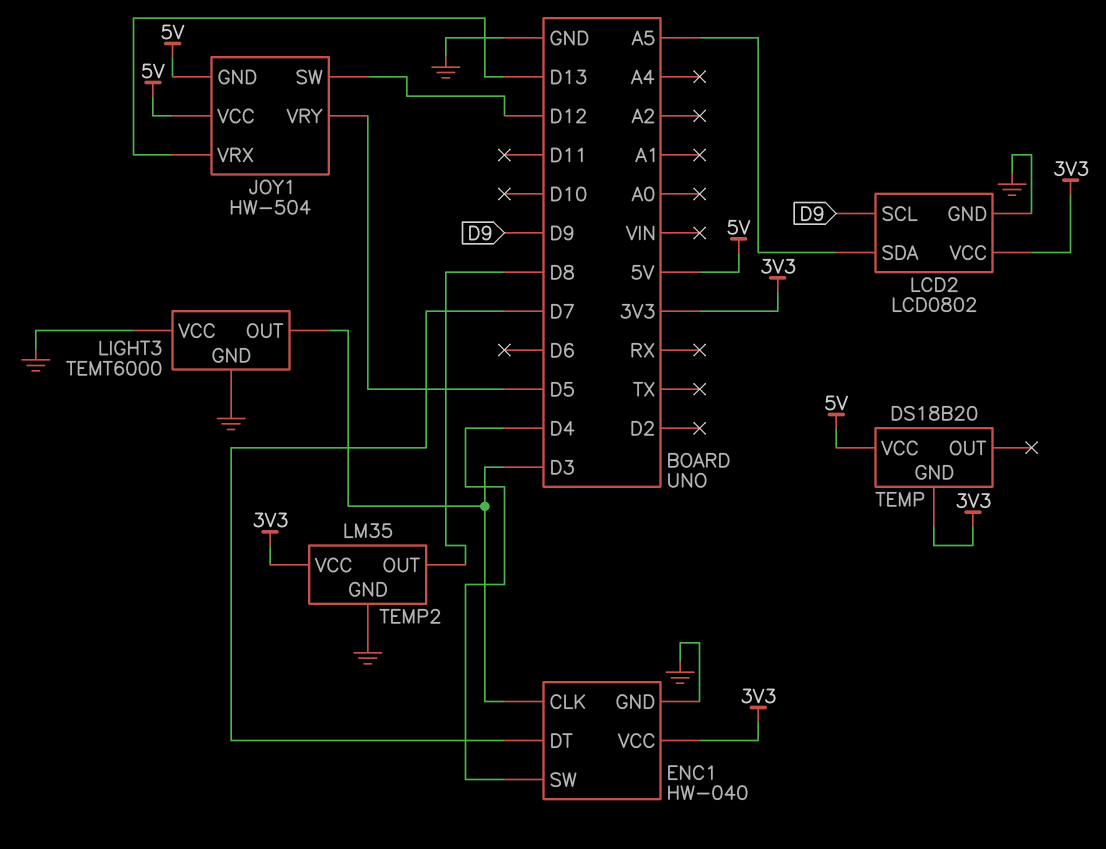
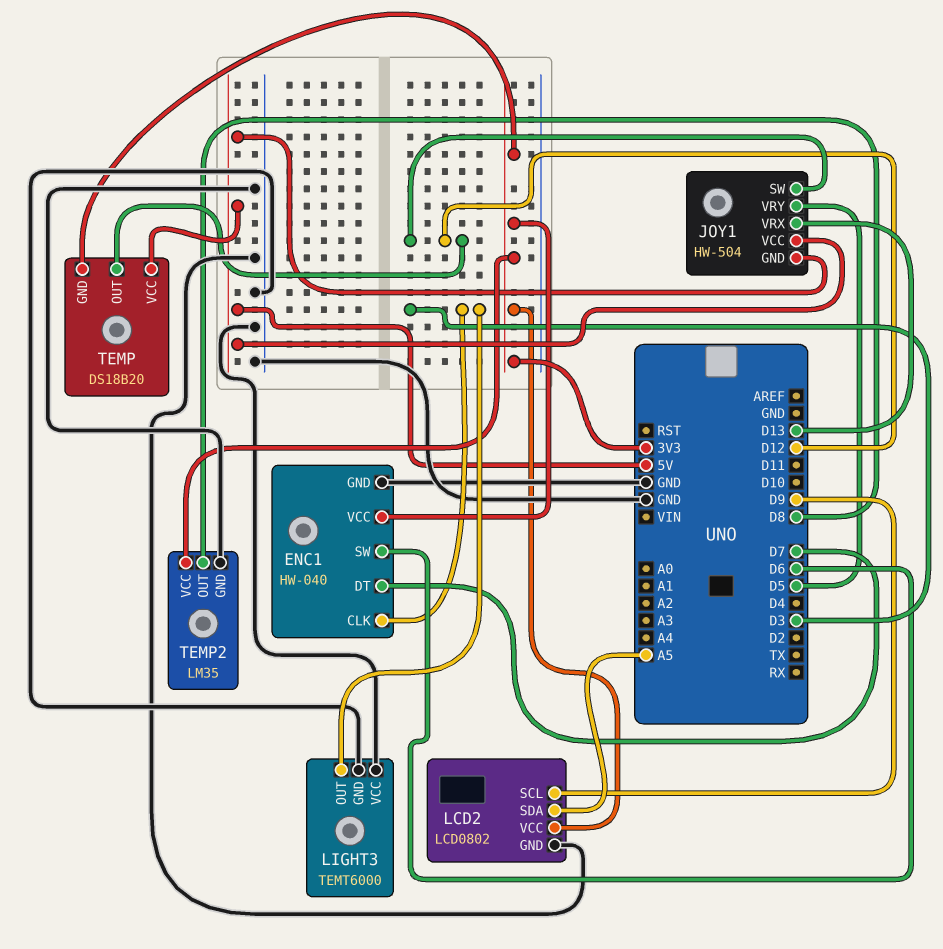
ENC1 pin SW: D4 -> D6
TEMP pin OUT: none -> D12

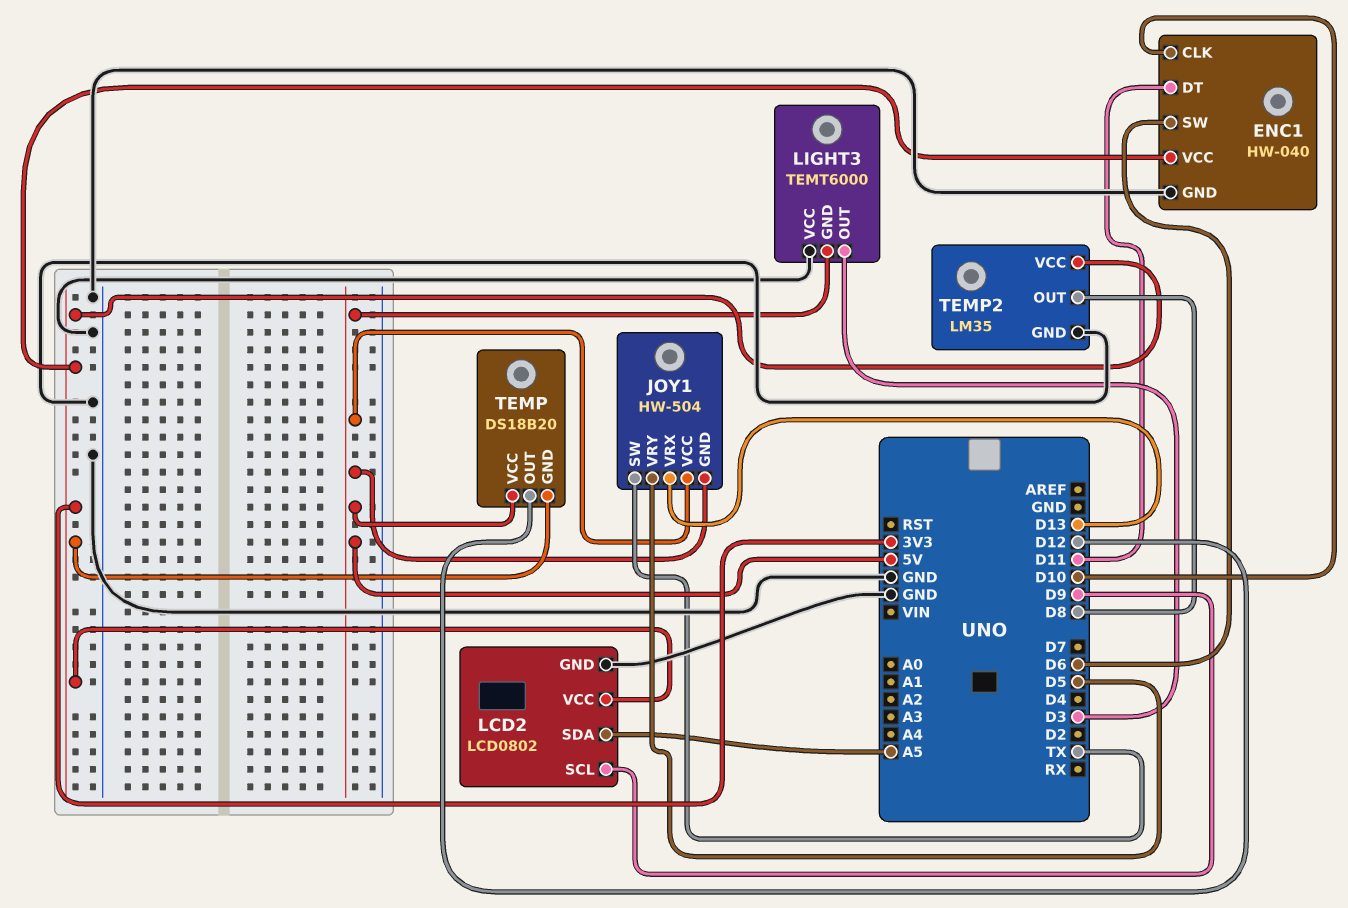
ENC1 pin CLK: D3 -> D10
ENC1 pin DT: D7 -> D11
JOY1 pin SW: D12 -> TX
LIGHT3 pin GND: GND -> 5V

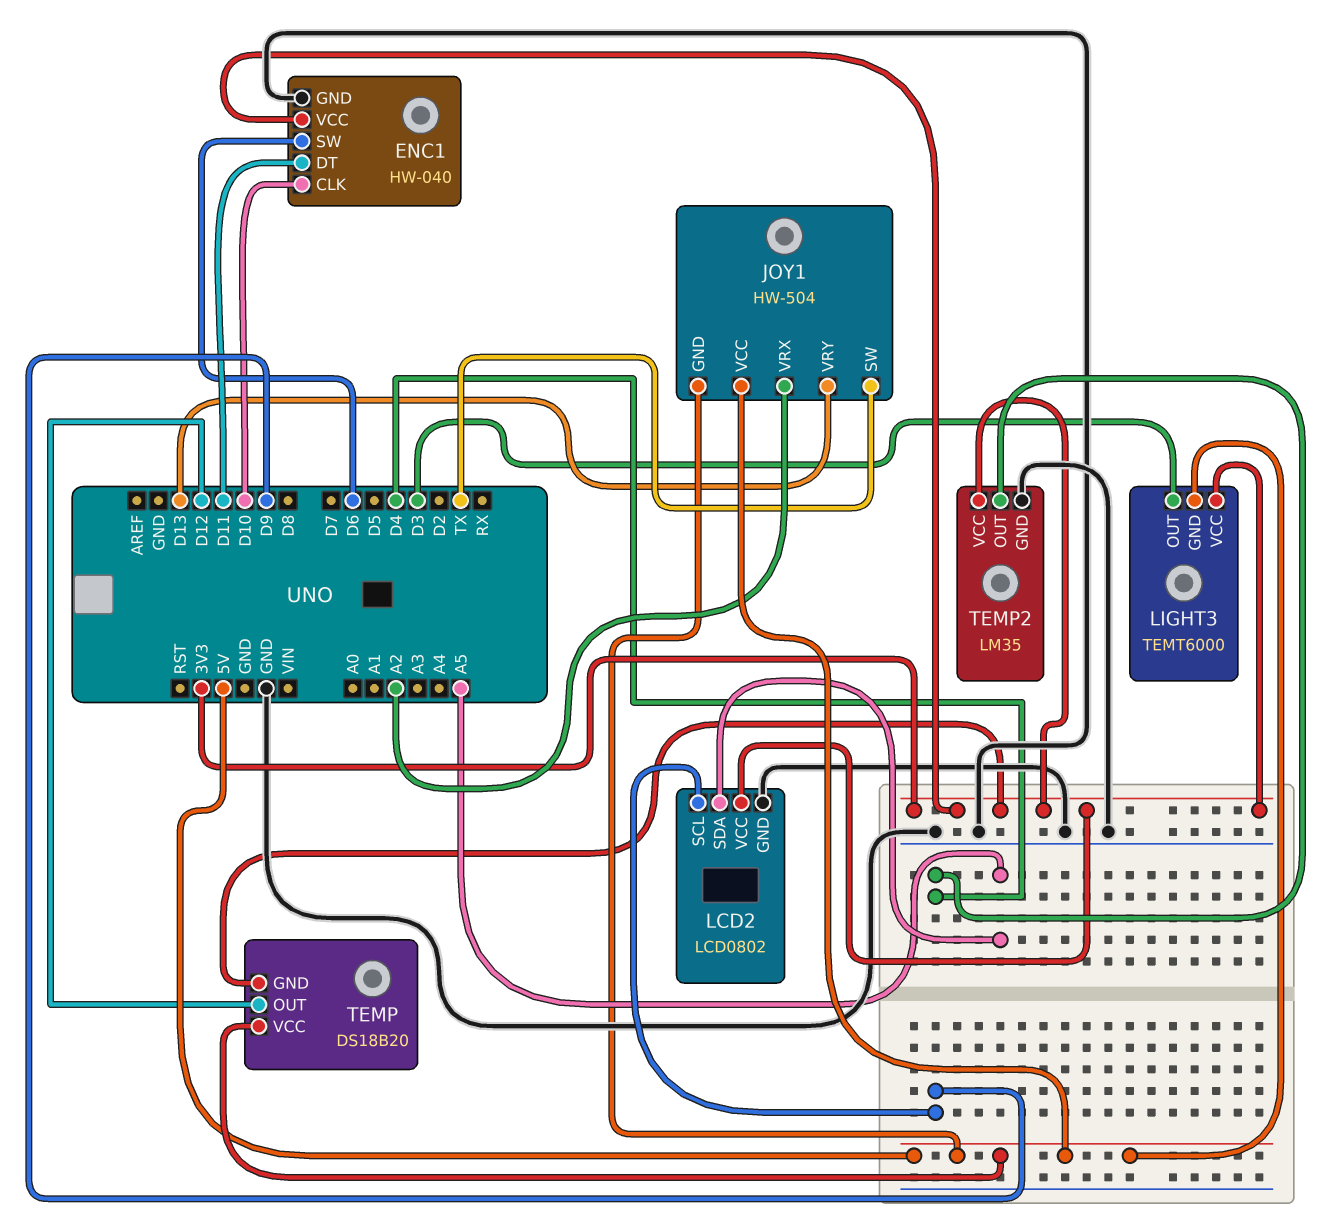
JOY1 pin VRX: D13 -> A2
JOY1 pin VRY: D5 -> D13
LIGHT3 pin VCC: GND -> 3V3
TEMP2 pin OUT: D8 -> D4

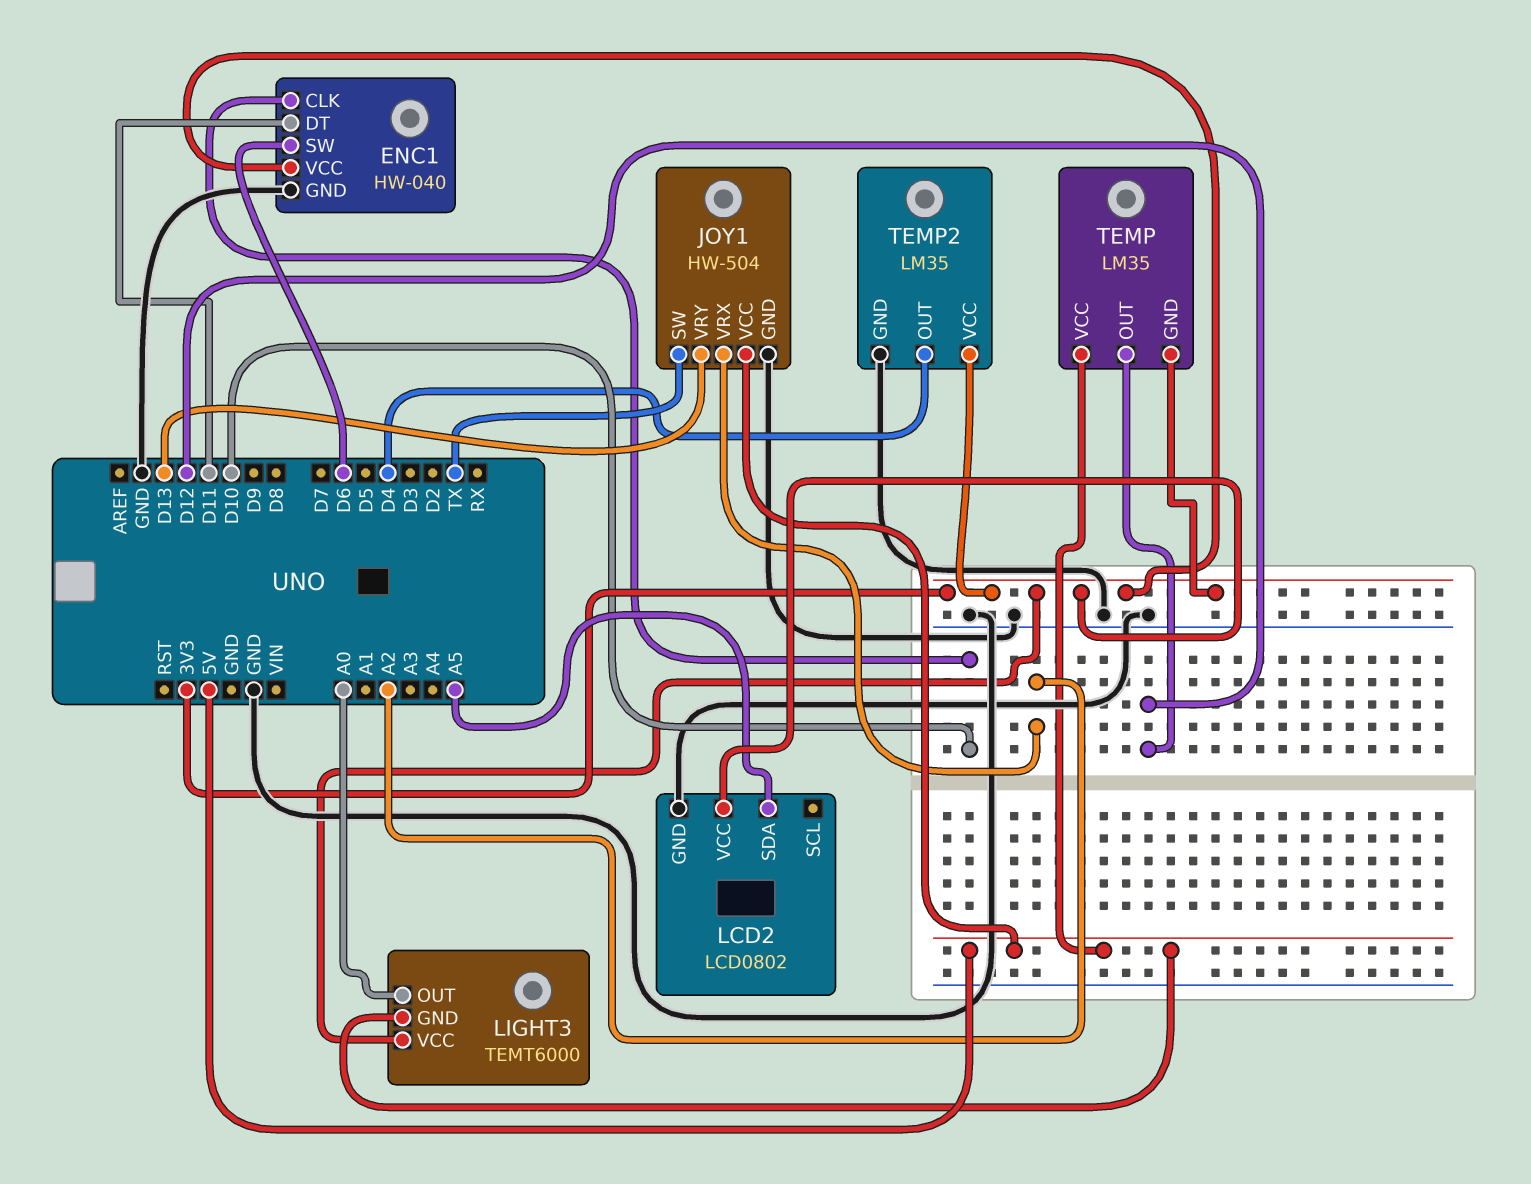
JOY1 pin GND: 5V -> GND
LCD2 pin SCL: D9 -> none
LIGHT3 pin OUT: D3 -> A0
TEMP: DS18B20 -> LM35

